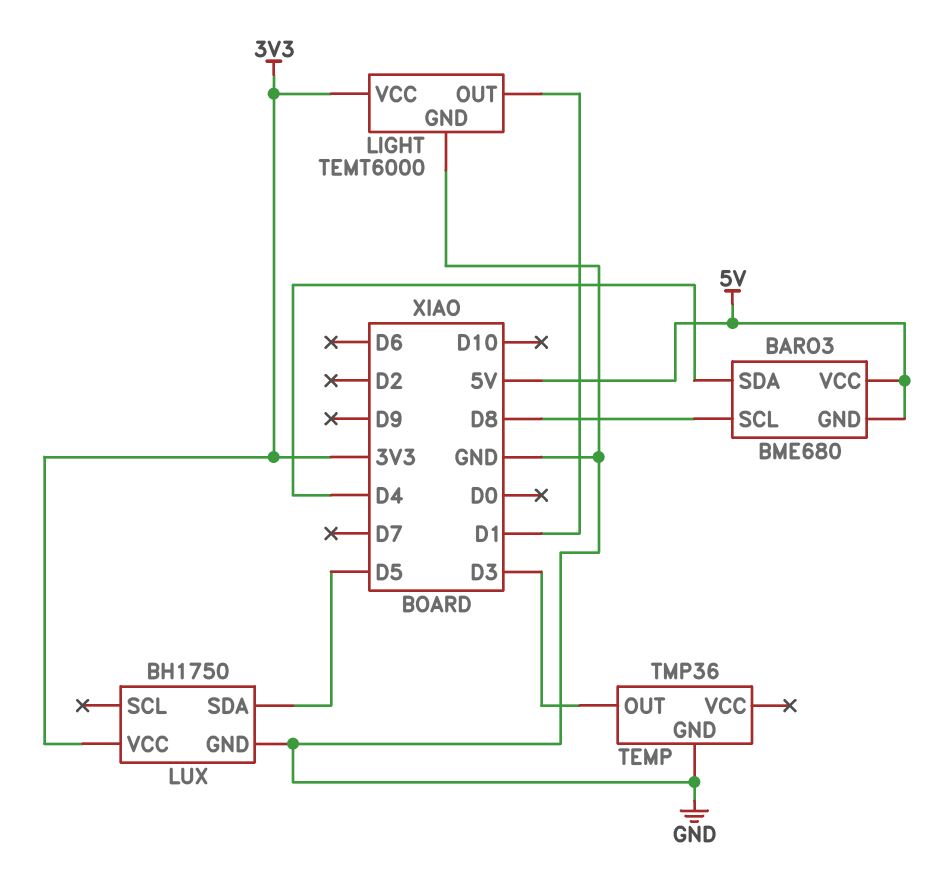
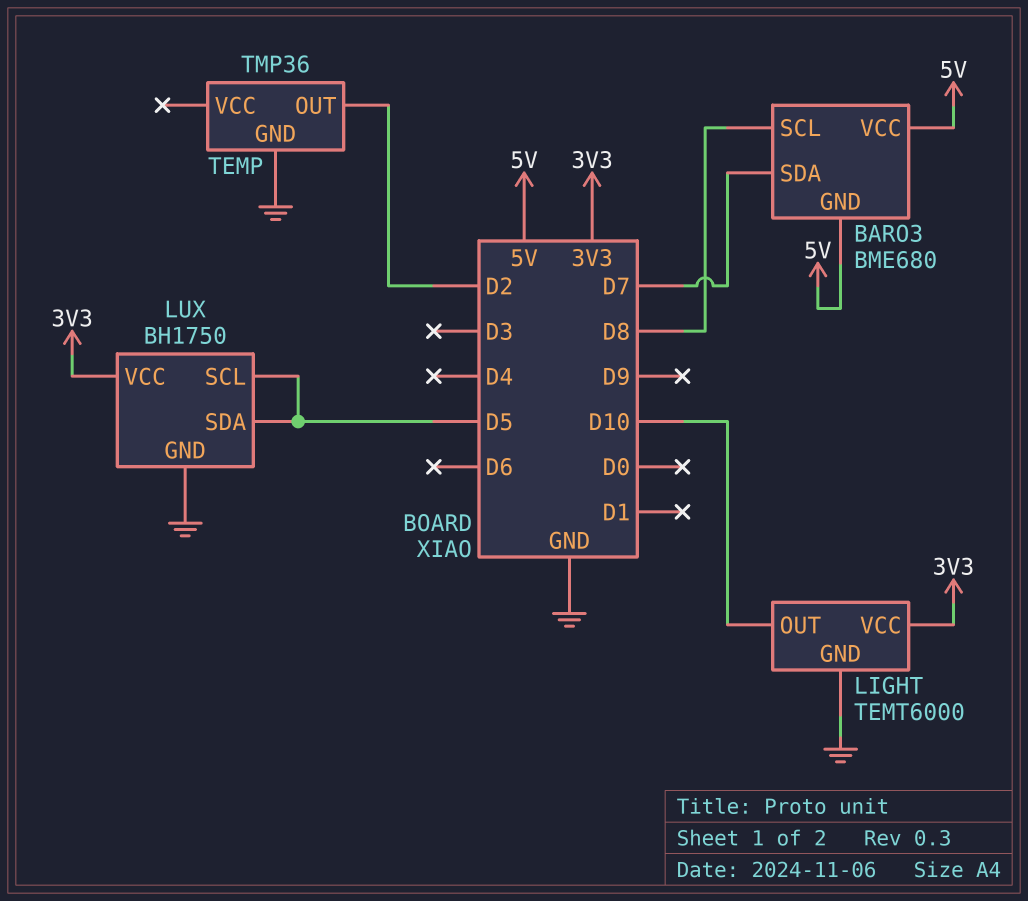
BARO3 pin SDA: D4 -> D7
LIGHT pin OUT: D1 -> D10
LUX pin SCL: none -> D5
TEMP pin OUT: D3 -> D2

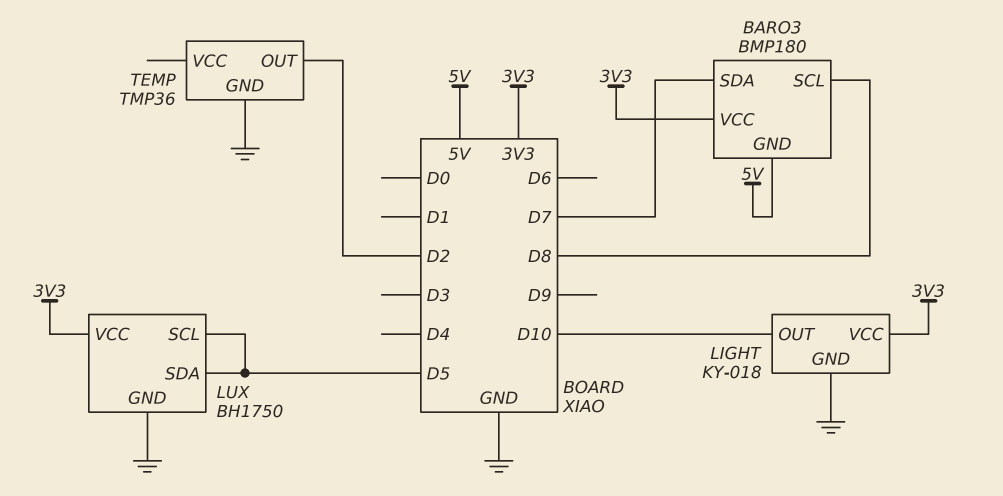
BARO3: BME680 -> BMP180
BARO3 pin VCC: 5V -> 3V3
LIGHT: TEMT6000 -> KY-018

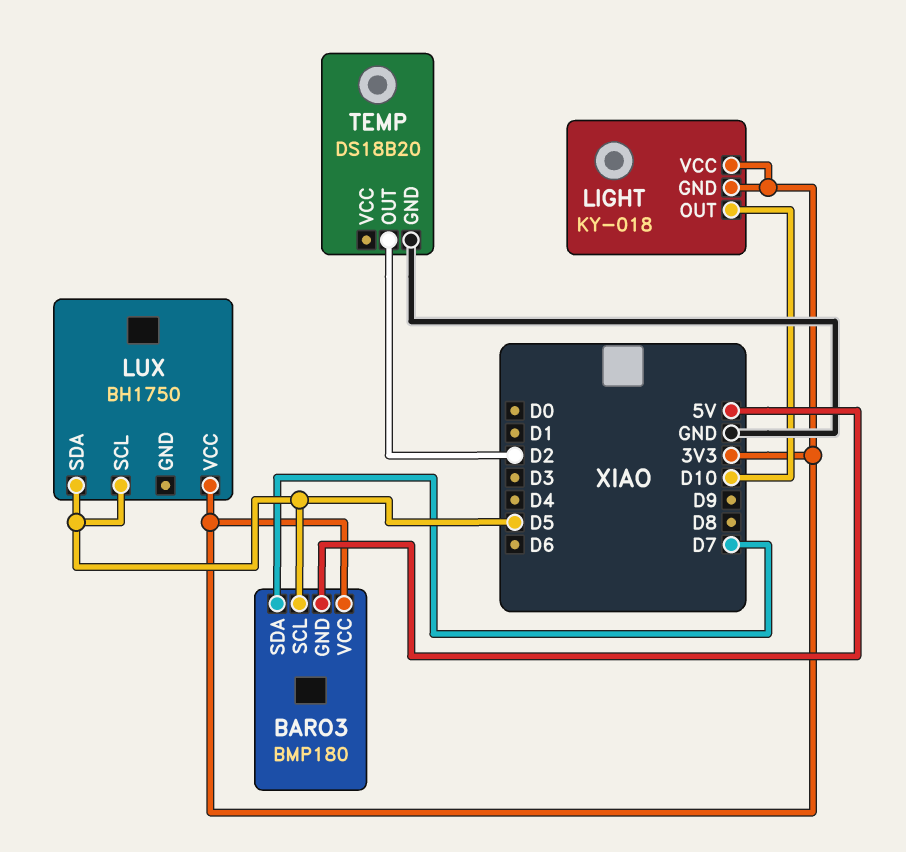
BARO3 pin SCL: D8 -> D5
LIGHT pin GND: GND -> 3V3
LUX pin GND: GND -> none
TEMP: TMP36 -> DS18B20

